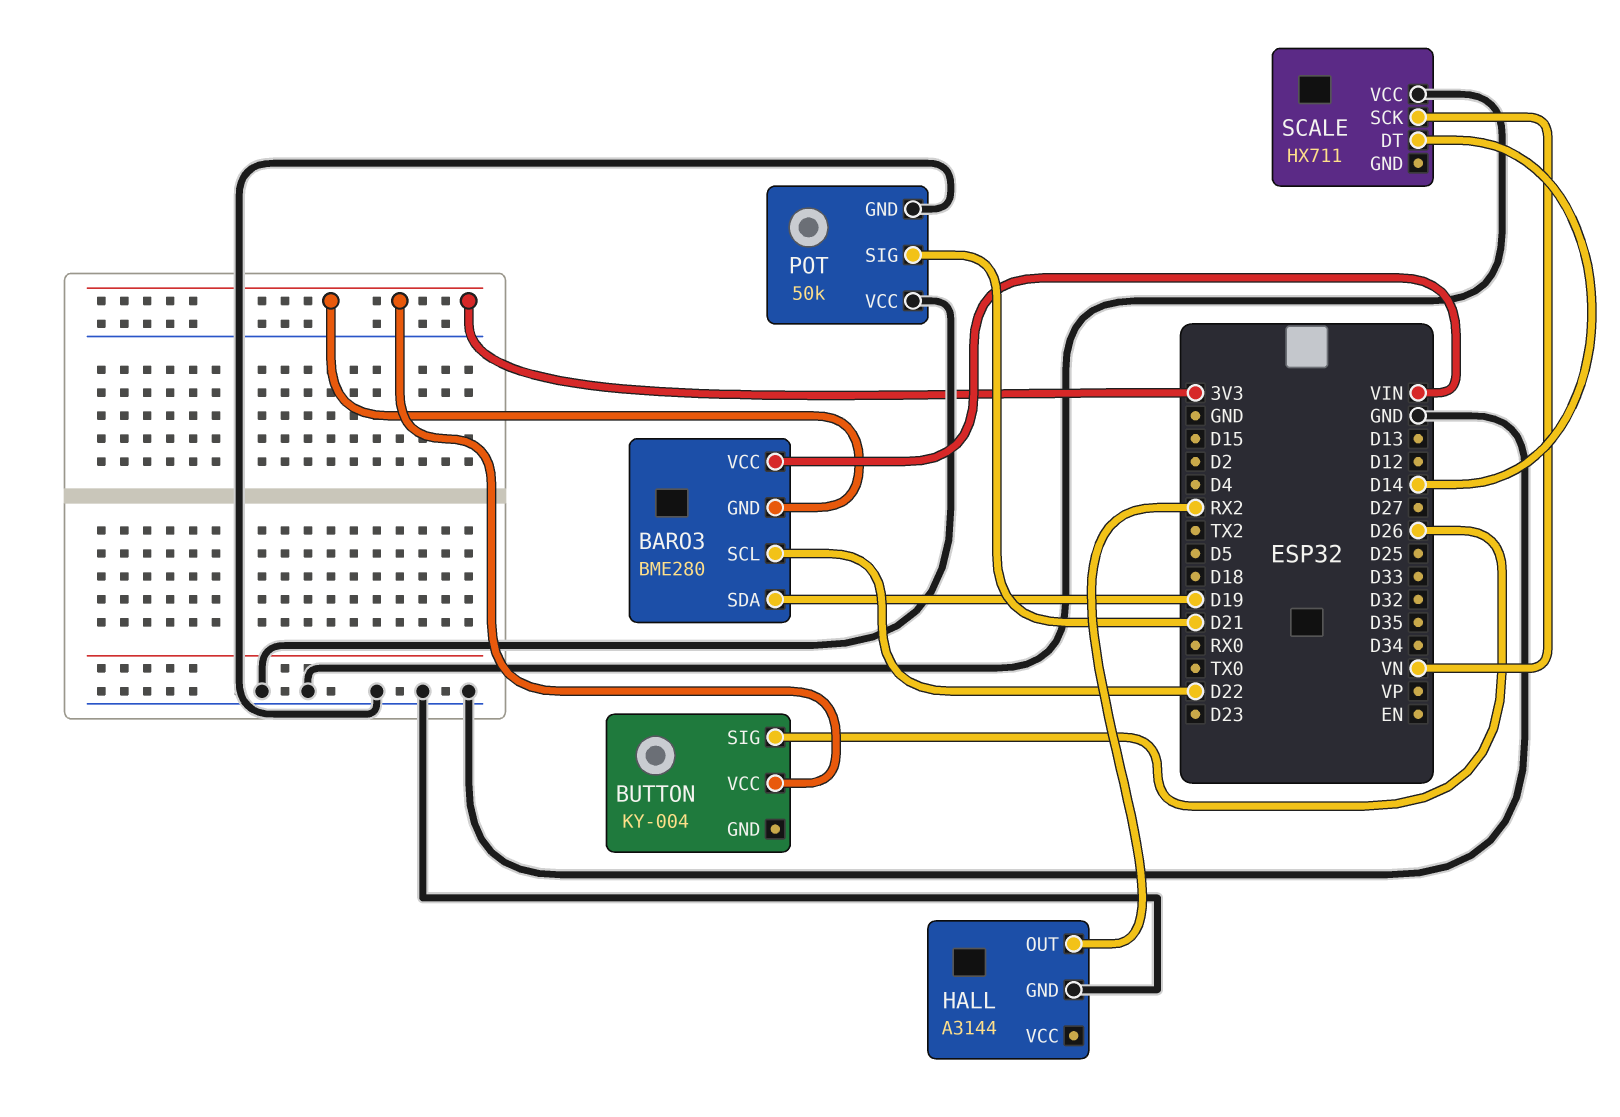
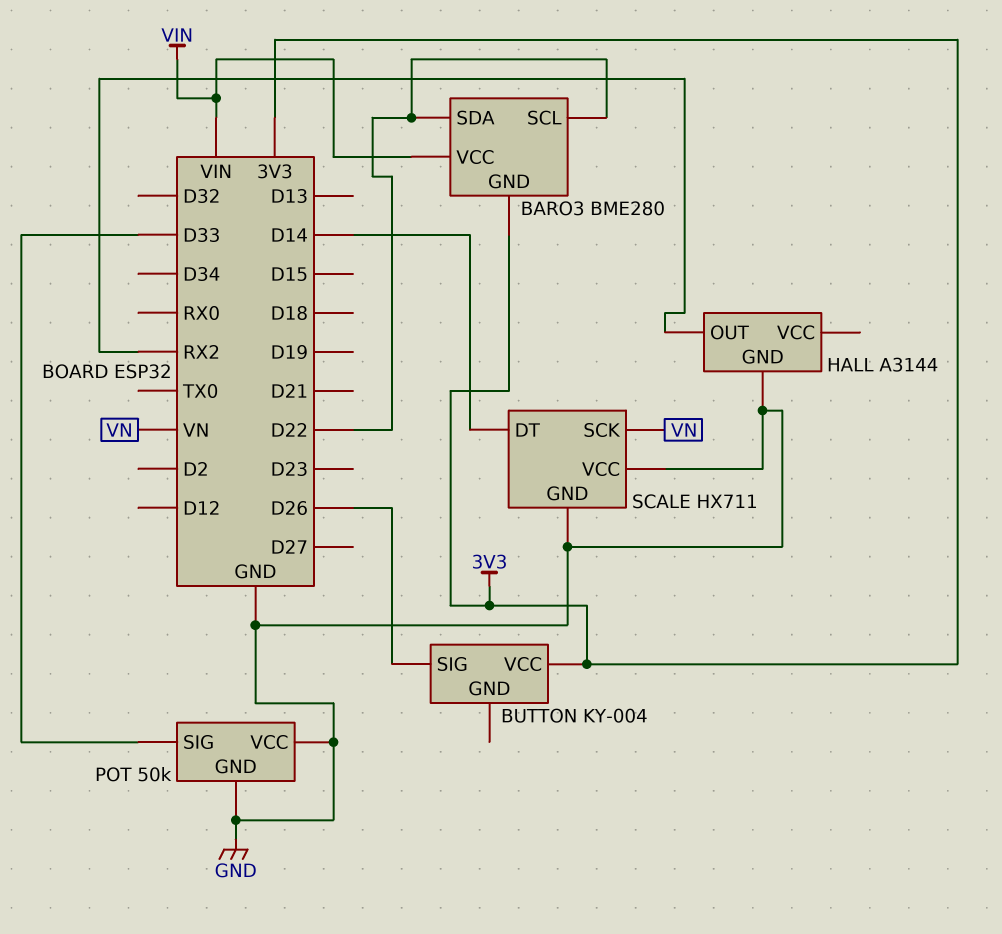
BARO3 pin SDA: D19 -> D22
POT pin SIG: D21 -> D33
SCALE pin GND: none -> GND

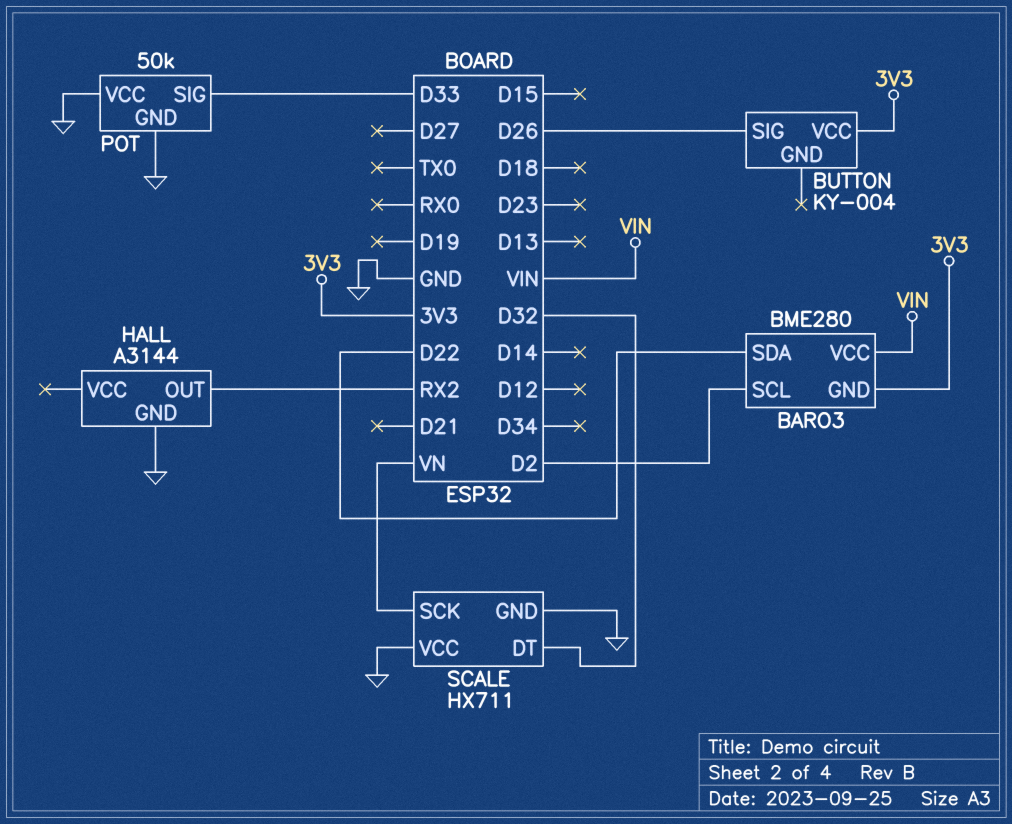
BARO3 pin SCL: D22 -> D2
SCALE pin DT: D14 -> D32

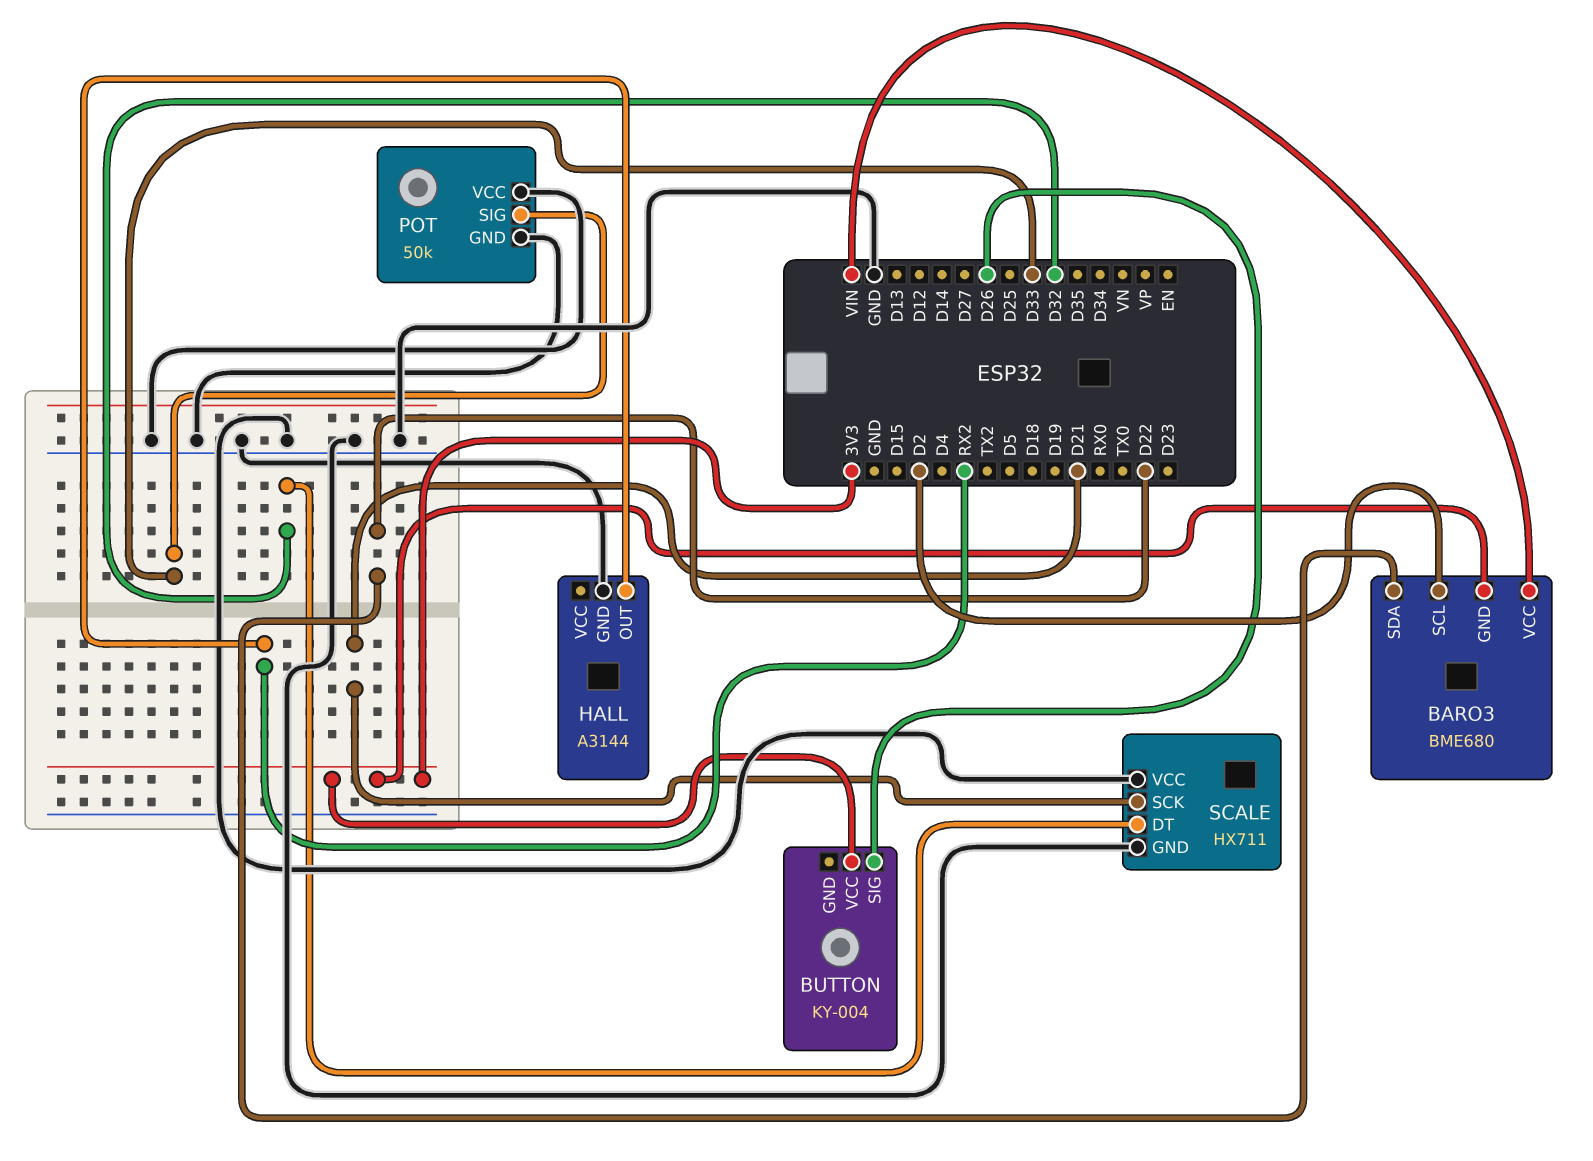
BARO3: BME280 -> BME680
SCALE pin SCK: VN -> D21

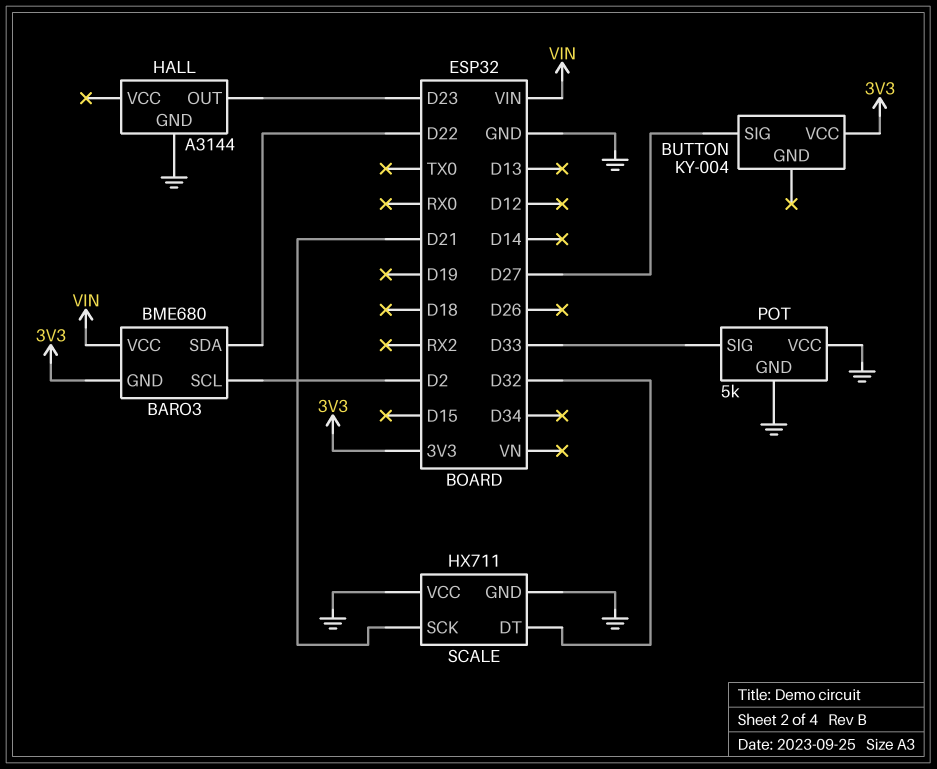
BUTTON pin SIG: D26 -> D27
HALL pin OUT: RX2 -> D23
POT: 50k -> 5k

